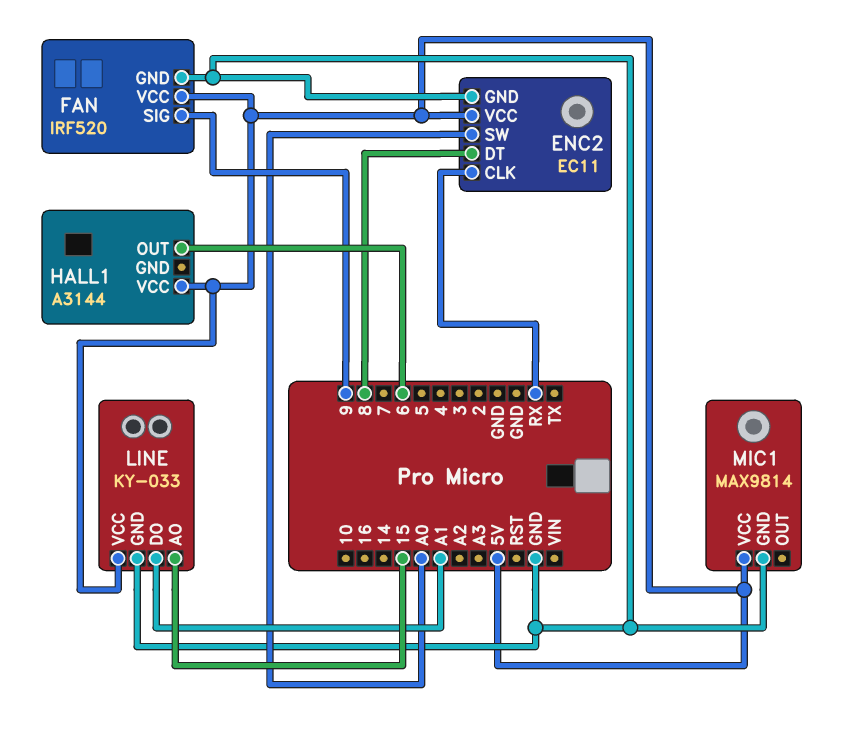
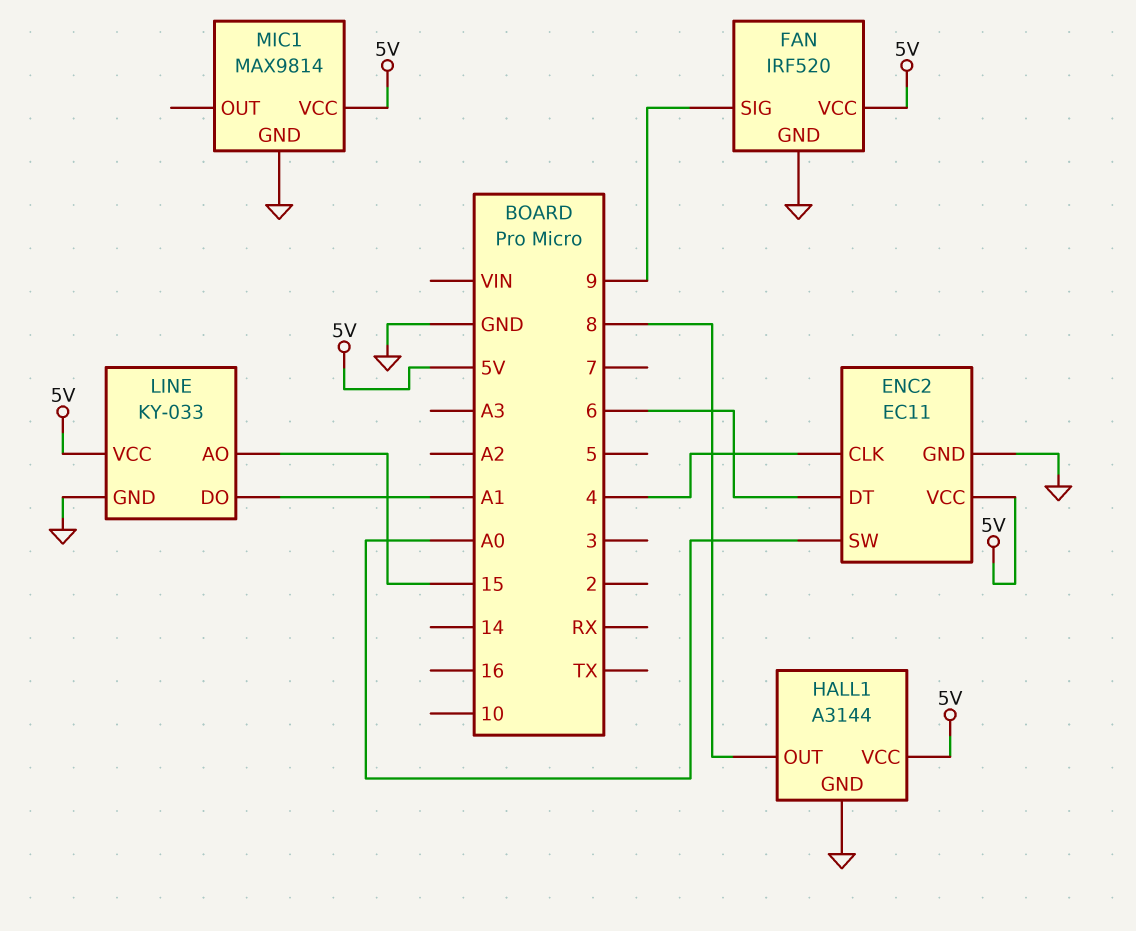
ENC2 pin CLK: RX -> 4
ENC2 pin DT: 8 -> 6
HALL1 pin GND: none -> GND
HALL1 pin OUT: 6 -> 8

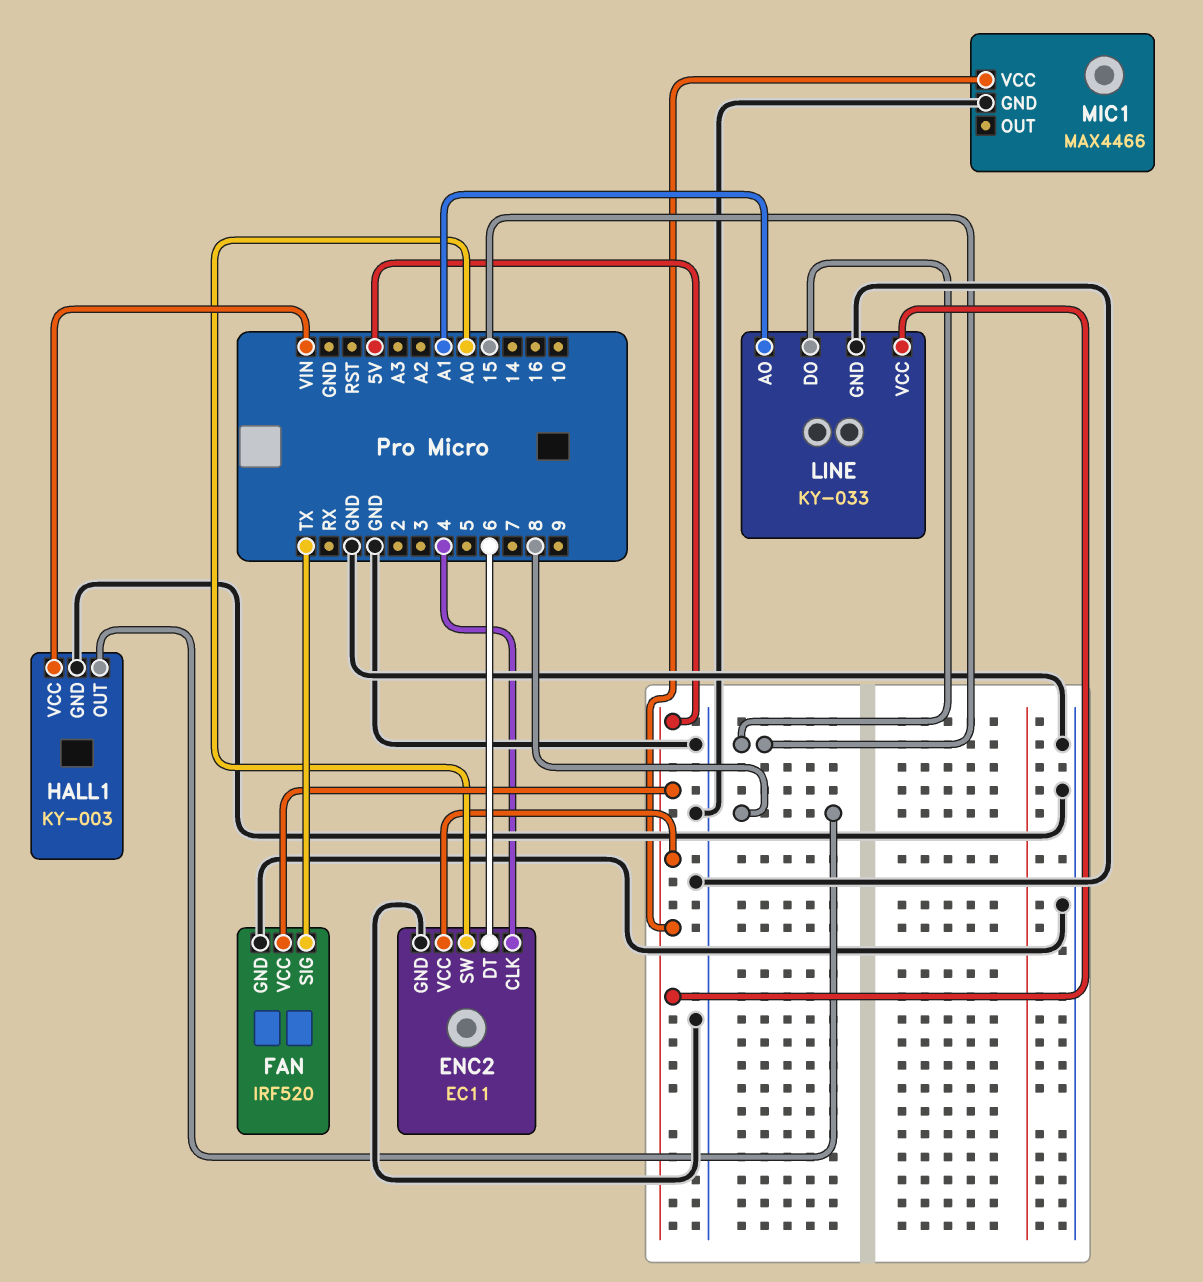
FAN pin SIG: 9 -> TX
HALL1: A3144 -> KY-003
HALL1 pin VCC: 5V -> VIN
LINE pin AO: 15 -> A1
LINE pin DO: A1 -> 15
MIC1: MAX9814 -> MAX4466

